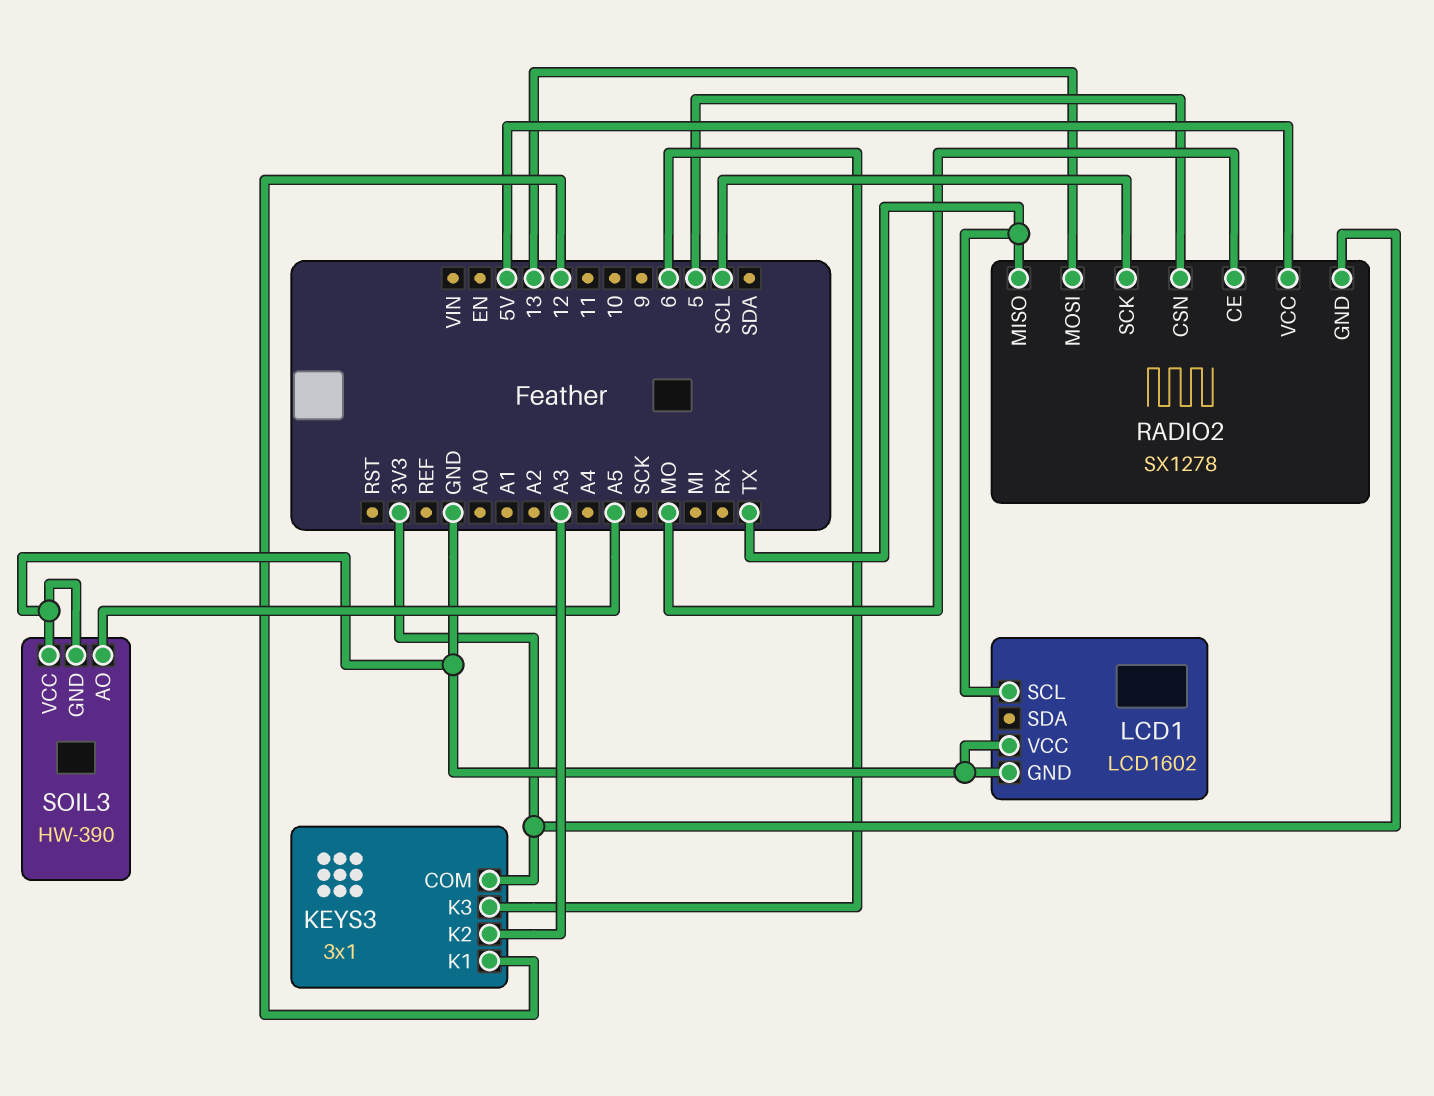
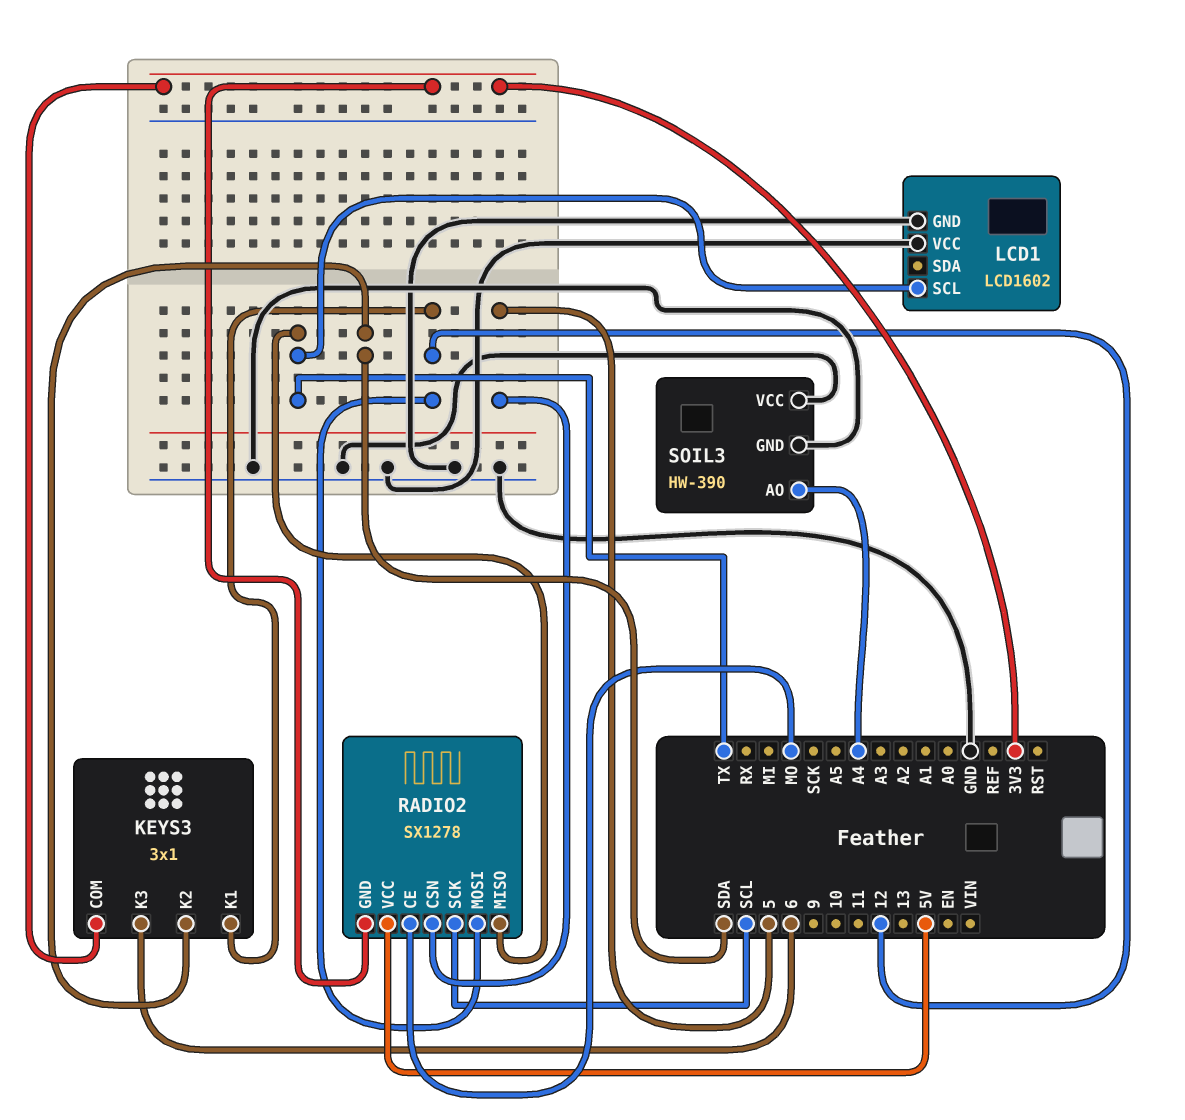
KEYS3 pin K2: A3 -> SDA
RADIO2 pin MOSI: 13 -> 12
SOIL3 pin AO: A5 -> A4

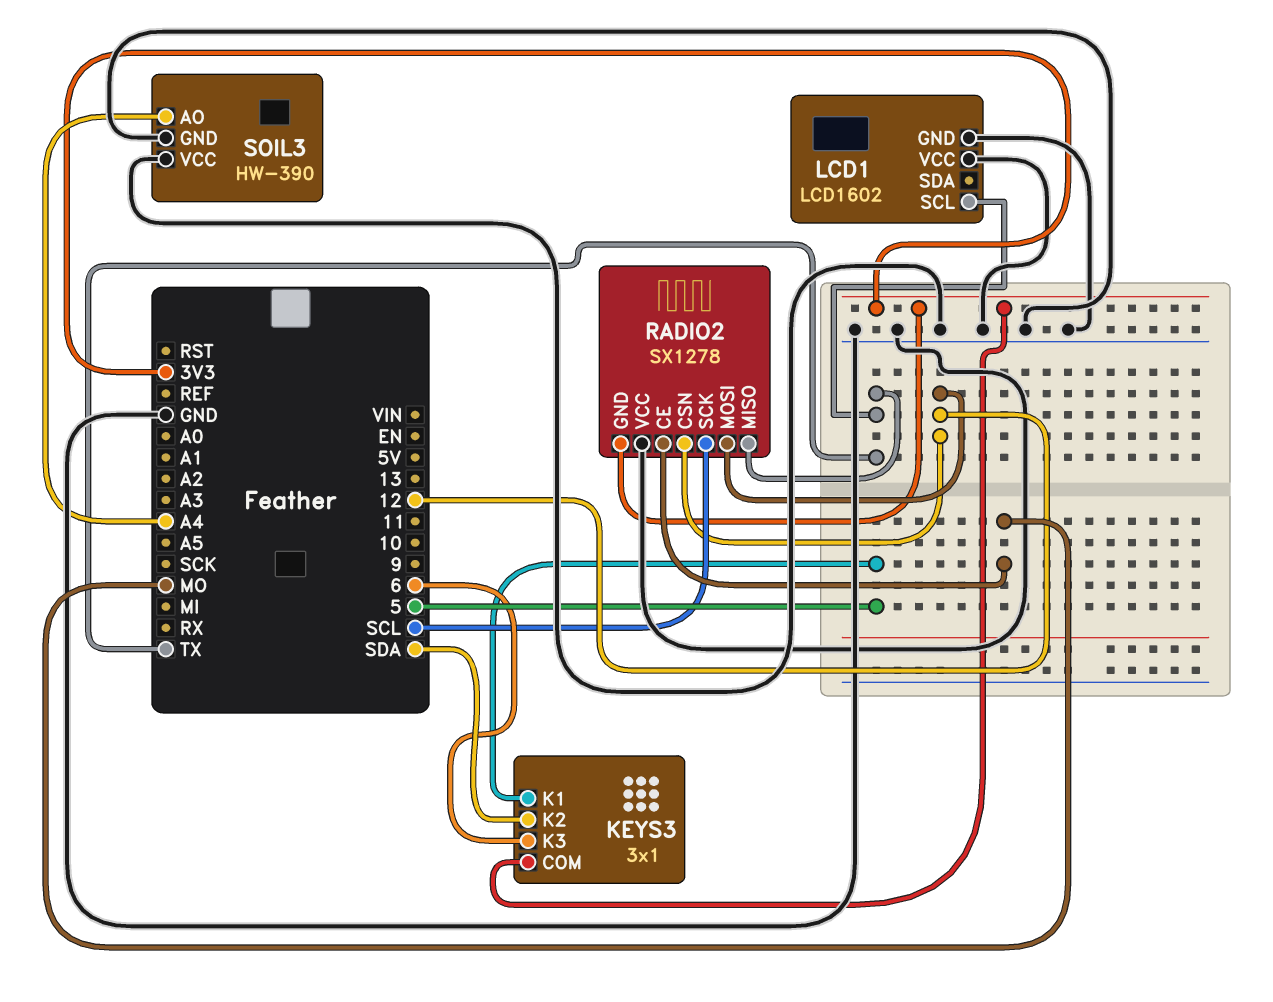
KEYS3 pin K1: 12 -> 5
RADIO2 pin CSN: 5 -> 12
RADIO2 pin VCC: 5V -> GND

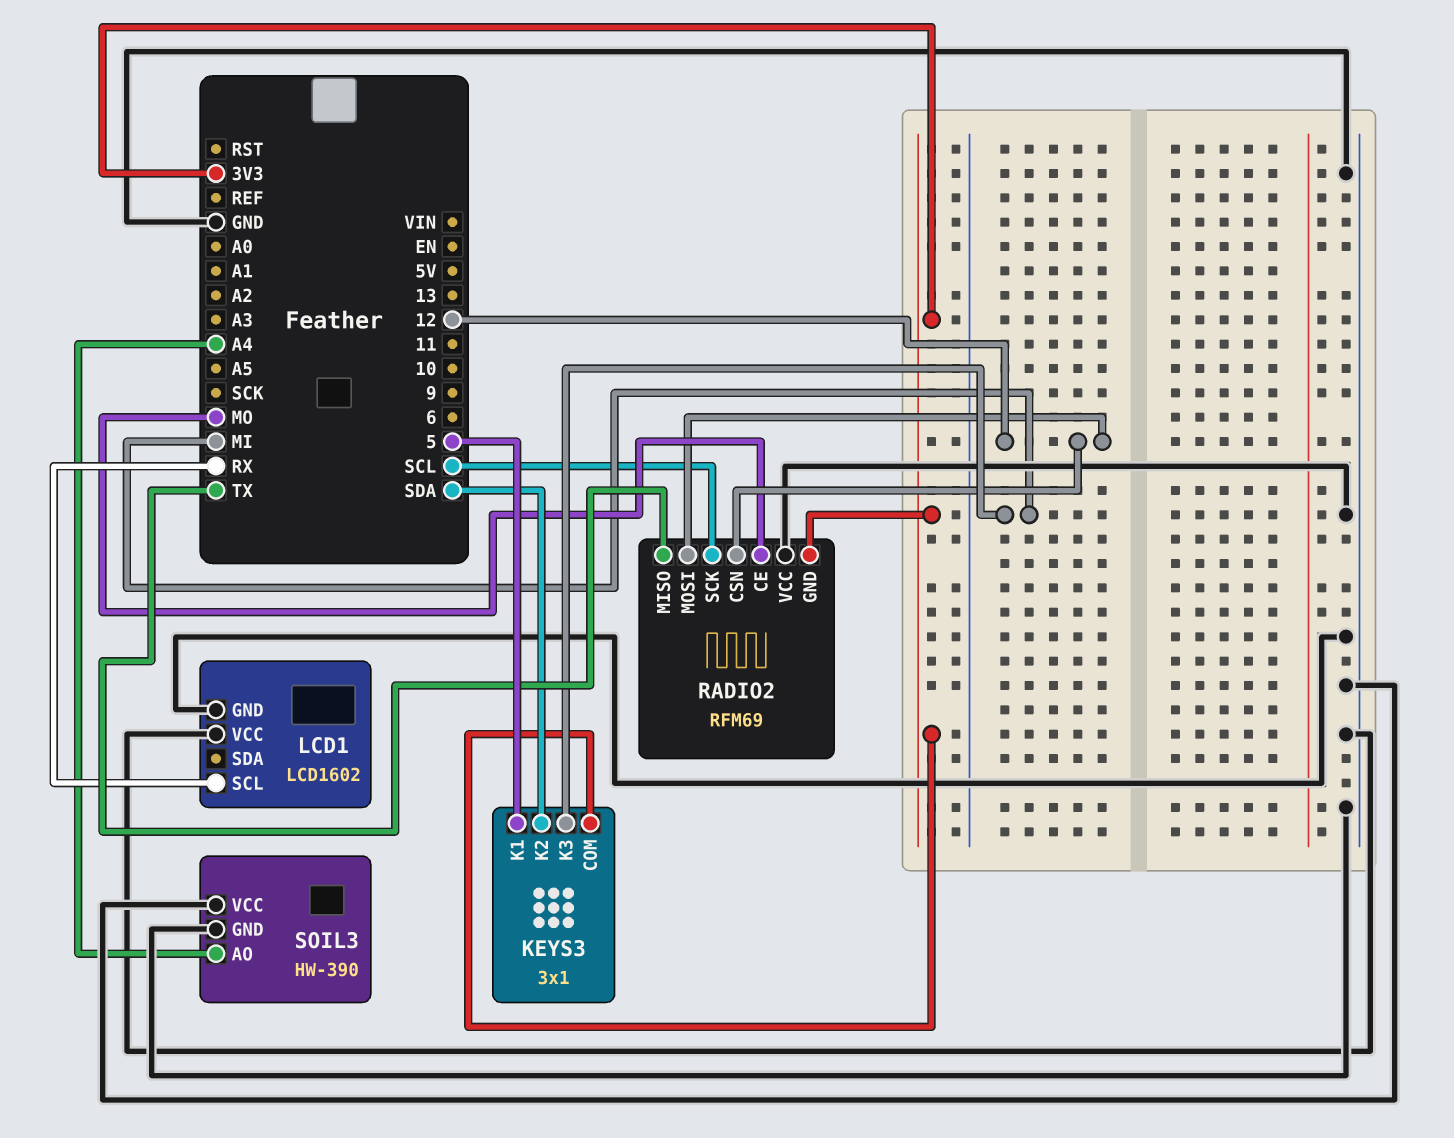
KEYS3 pin K3: 6 -> MI
LCD1 pin SCL: TX -> RX
RADIO2: SX1278 -> RFM69

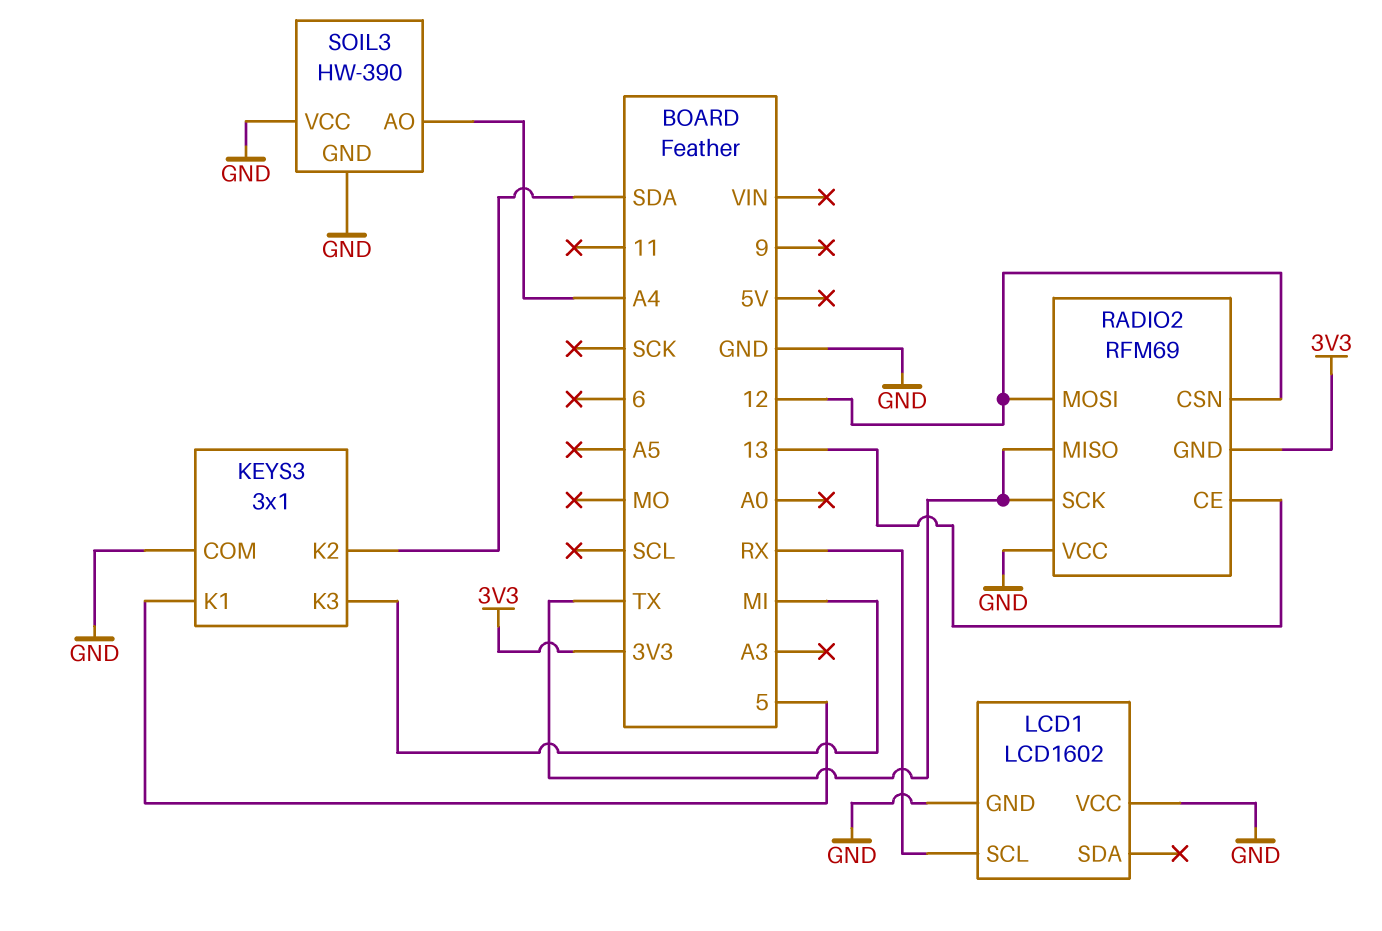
KEYS3 pin COM: 3V3 -> GND
RADIO2 pin CE: MO -> 13
RADIO2 pin SCK: SCL -> TX

